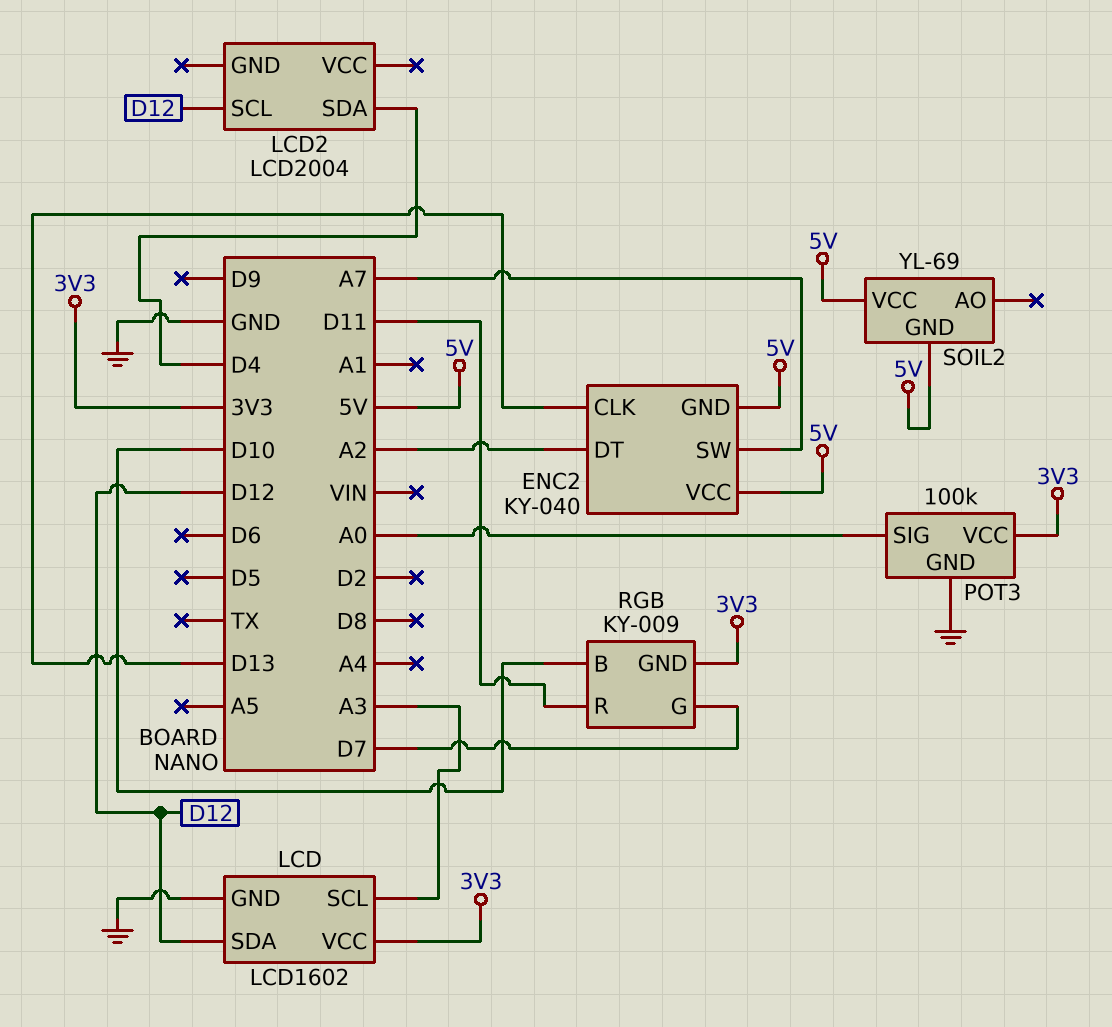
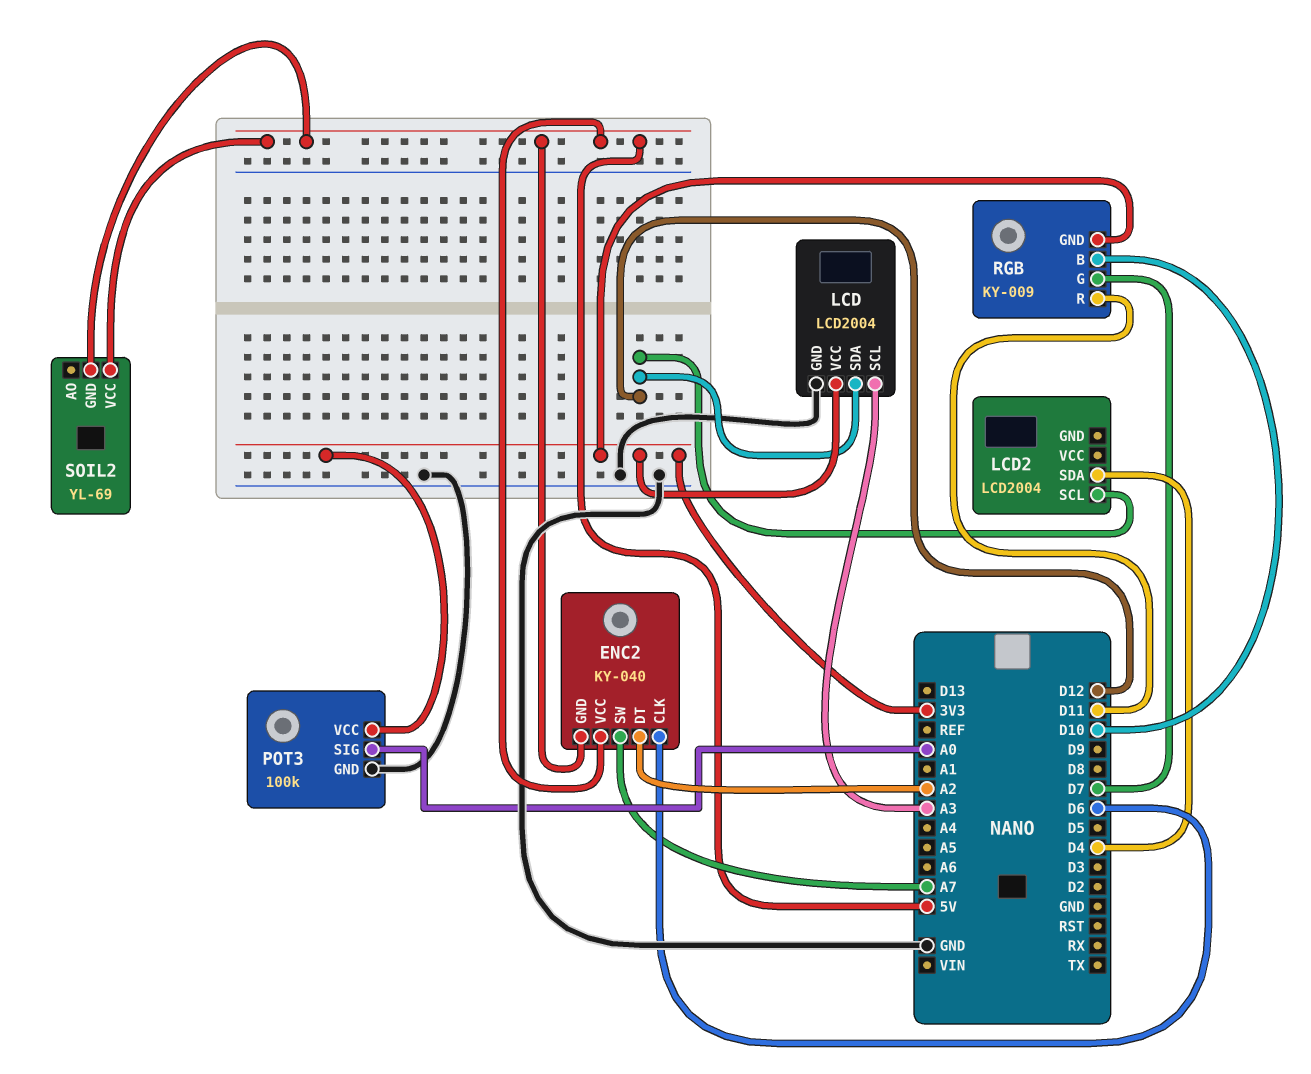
ENC2 pin CLK: D13 -> D6
LCD: LCD1602 -> LCD2004

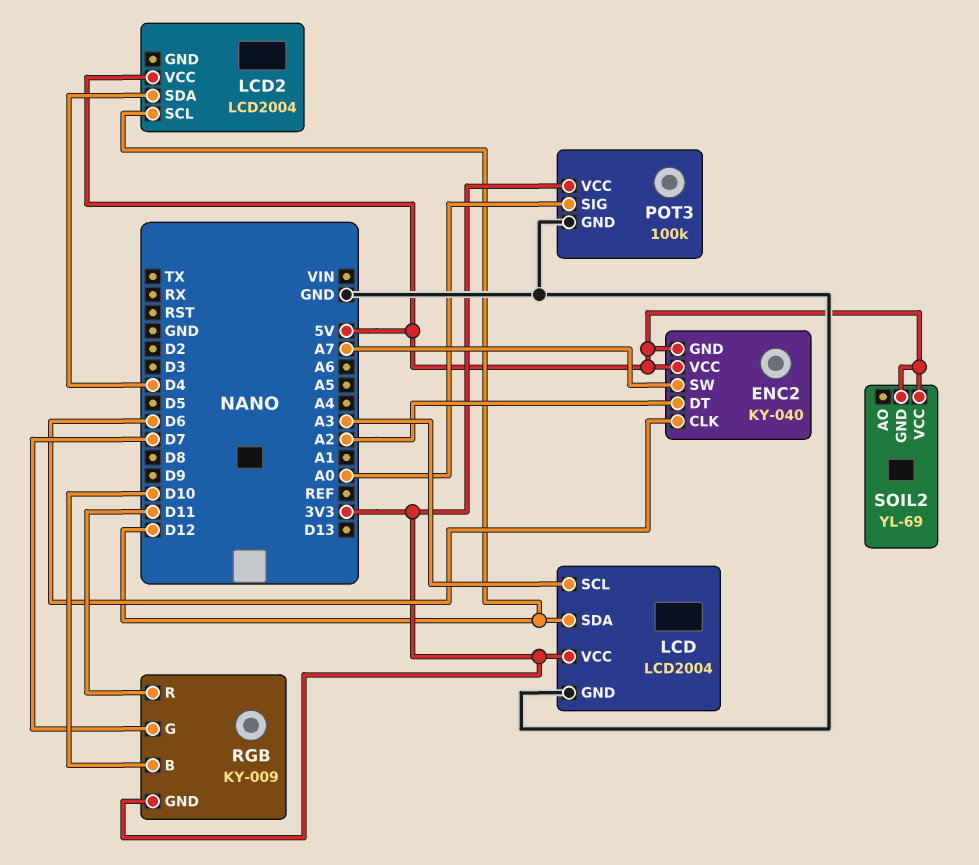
LCD2 pin VCC: none -> 5V

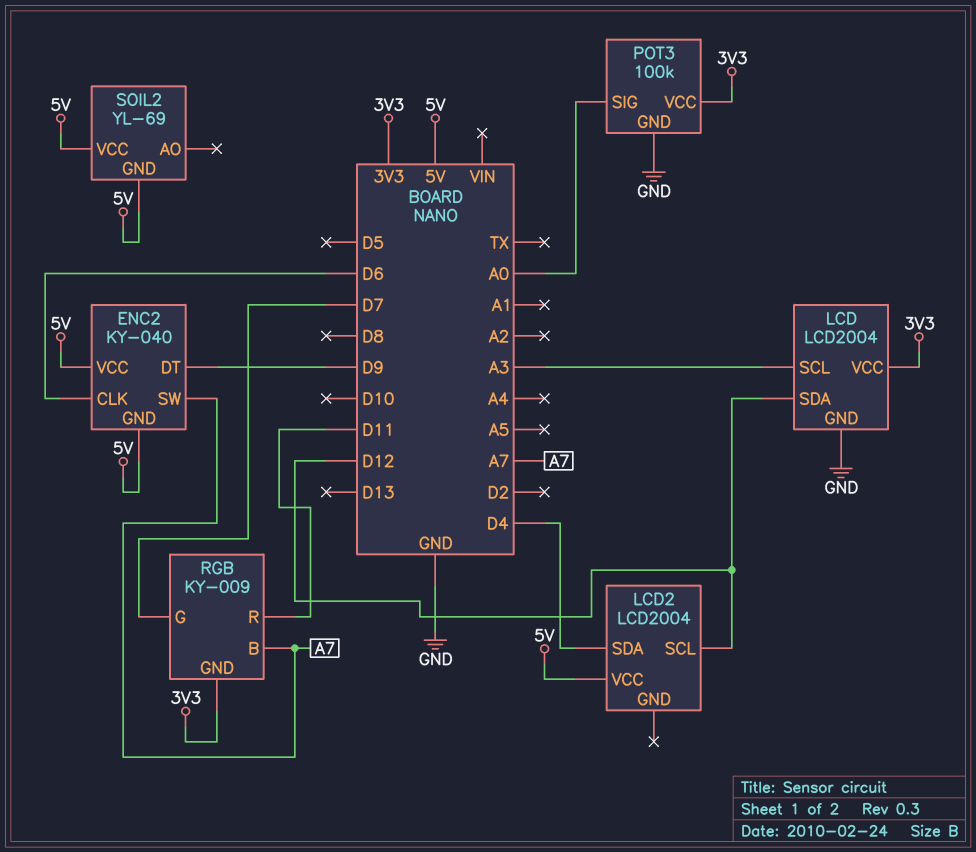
ENC2 pin DT: A2 -> D9
RGB pin B: D10 -> A7

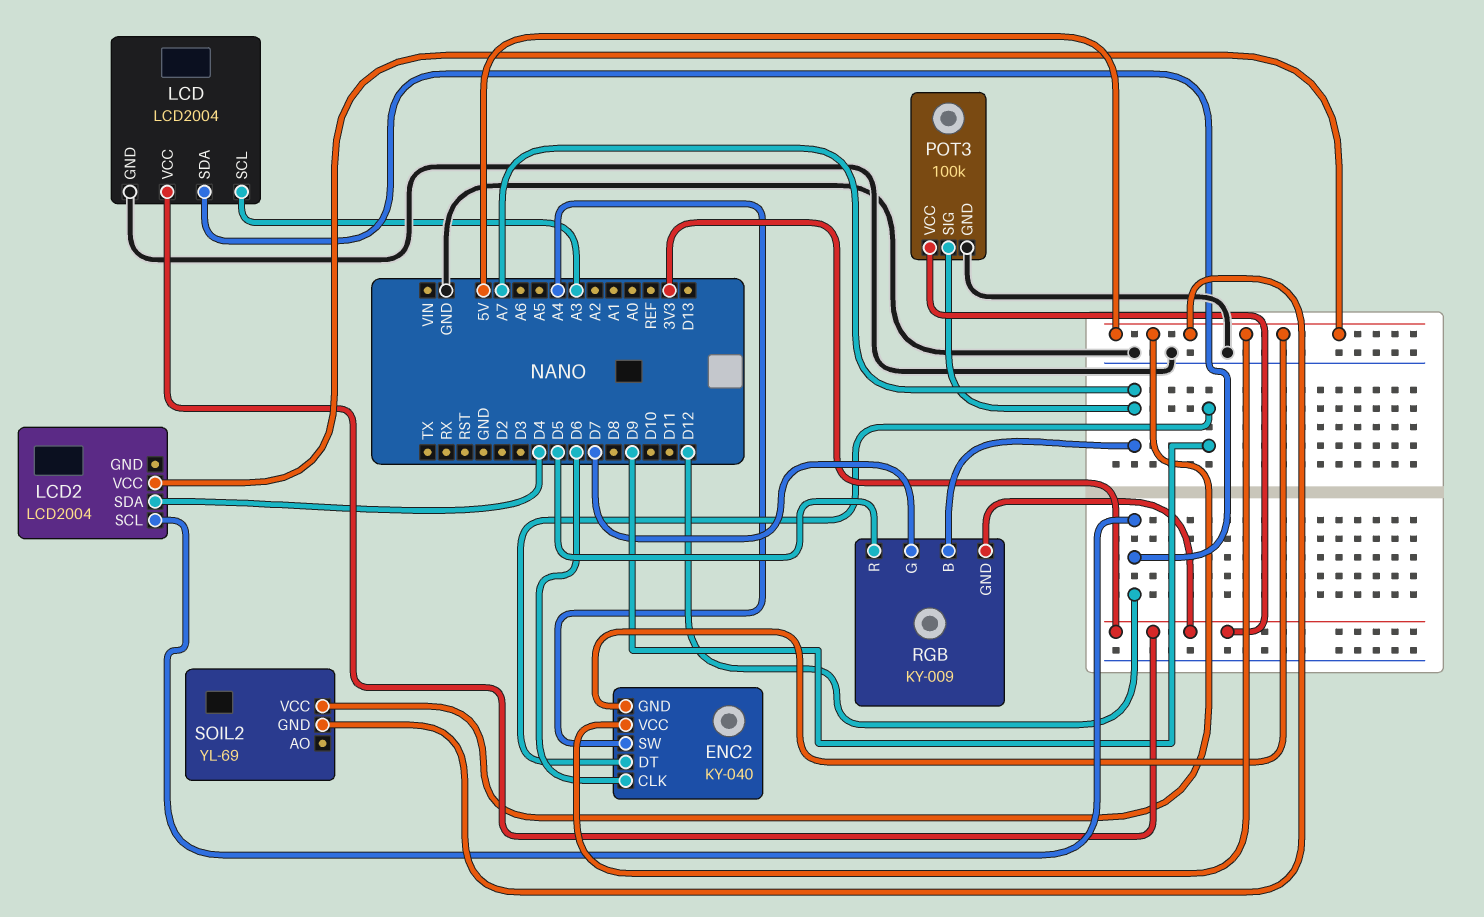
ENC2 pin SW: A7 -> A4
POT3 pin SIG: A0 -> A7
RGB pin R: D11 -> D5

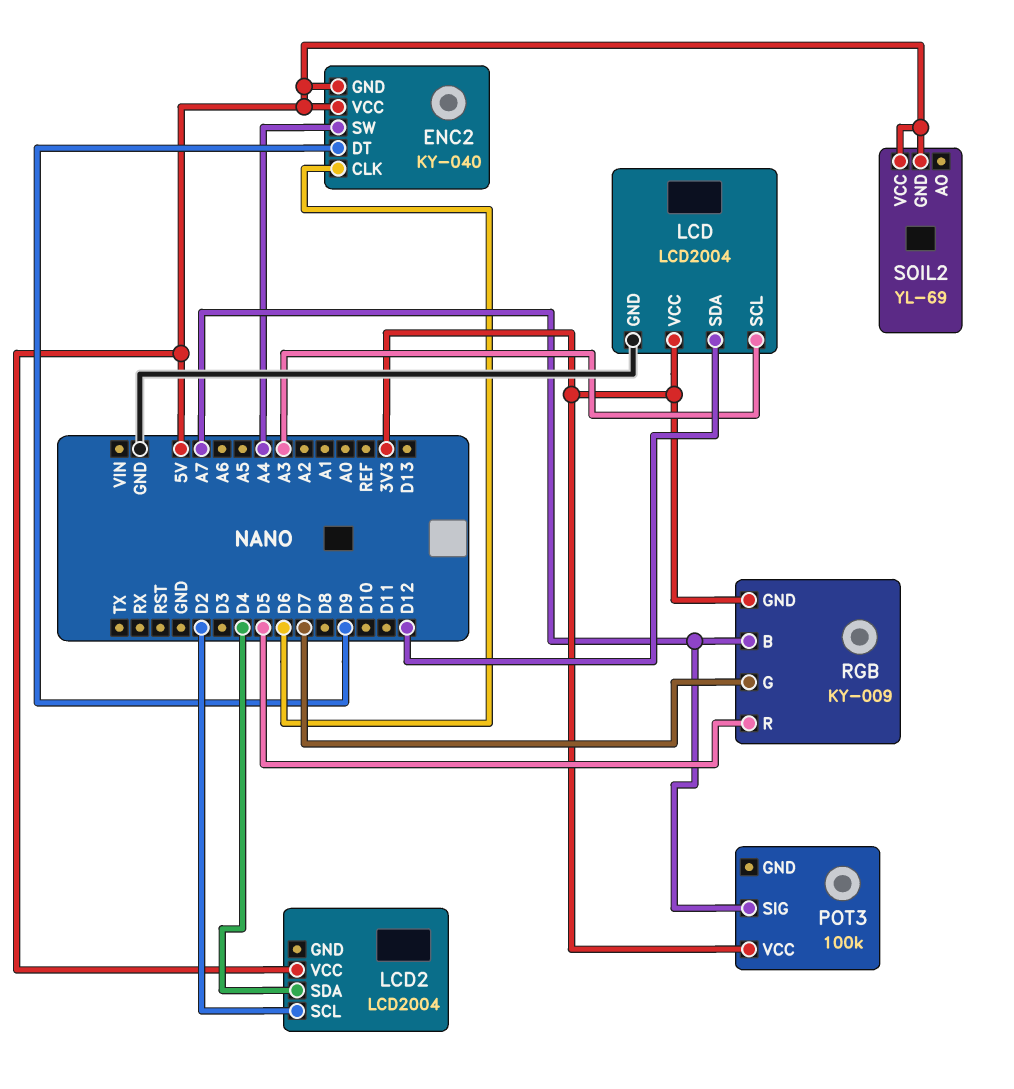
LCD2 pin SCL: D12 -> D2
POT3 pin GND: GND -> none

